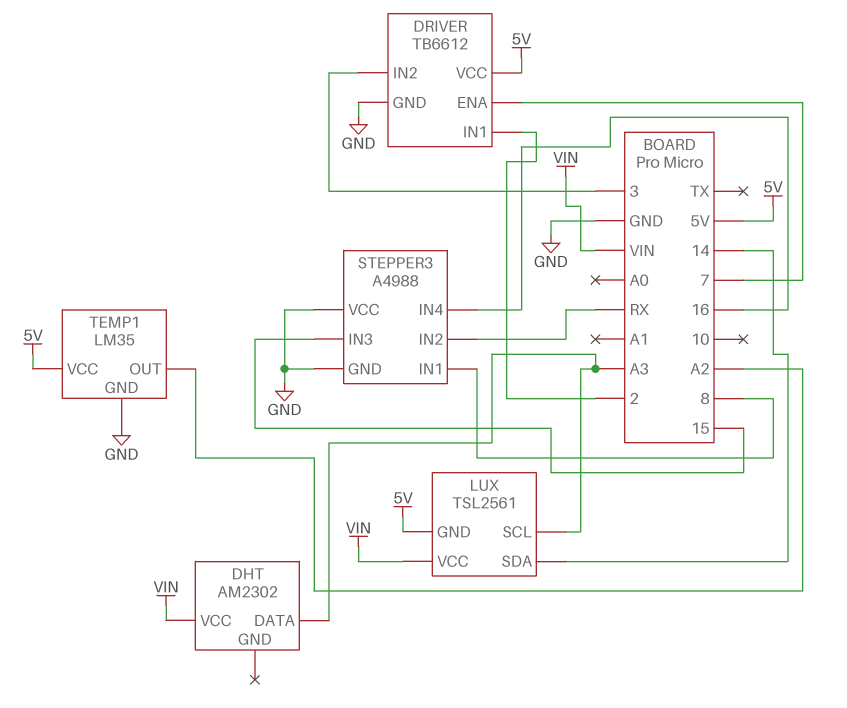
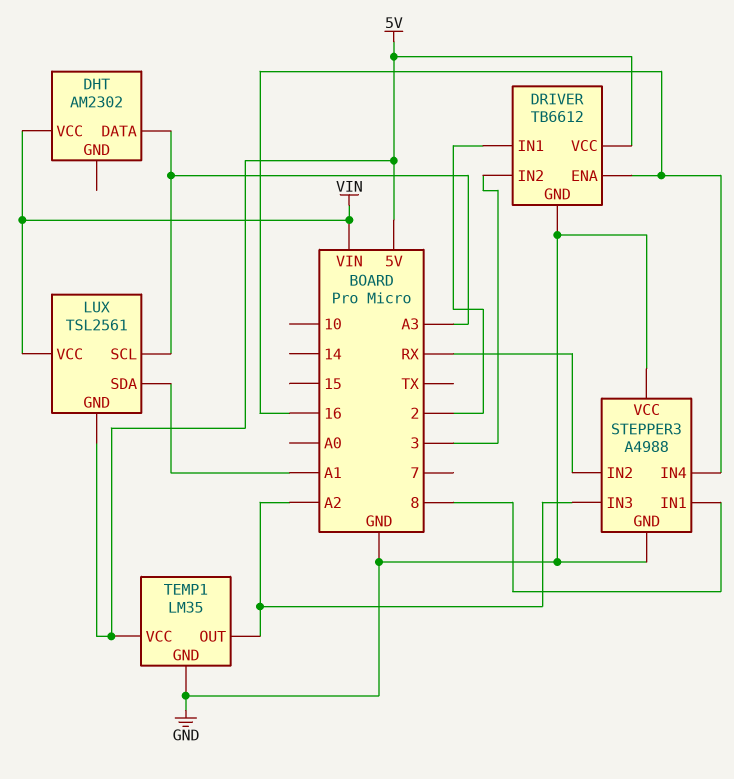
DRIVER pin ENA: 7 -> 16
LUX pin SDA: 14 -> A1
STEPPER3 pin IN3: 15 -> A2

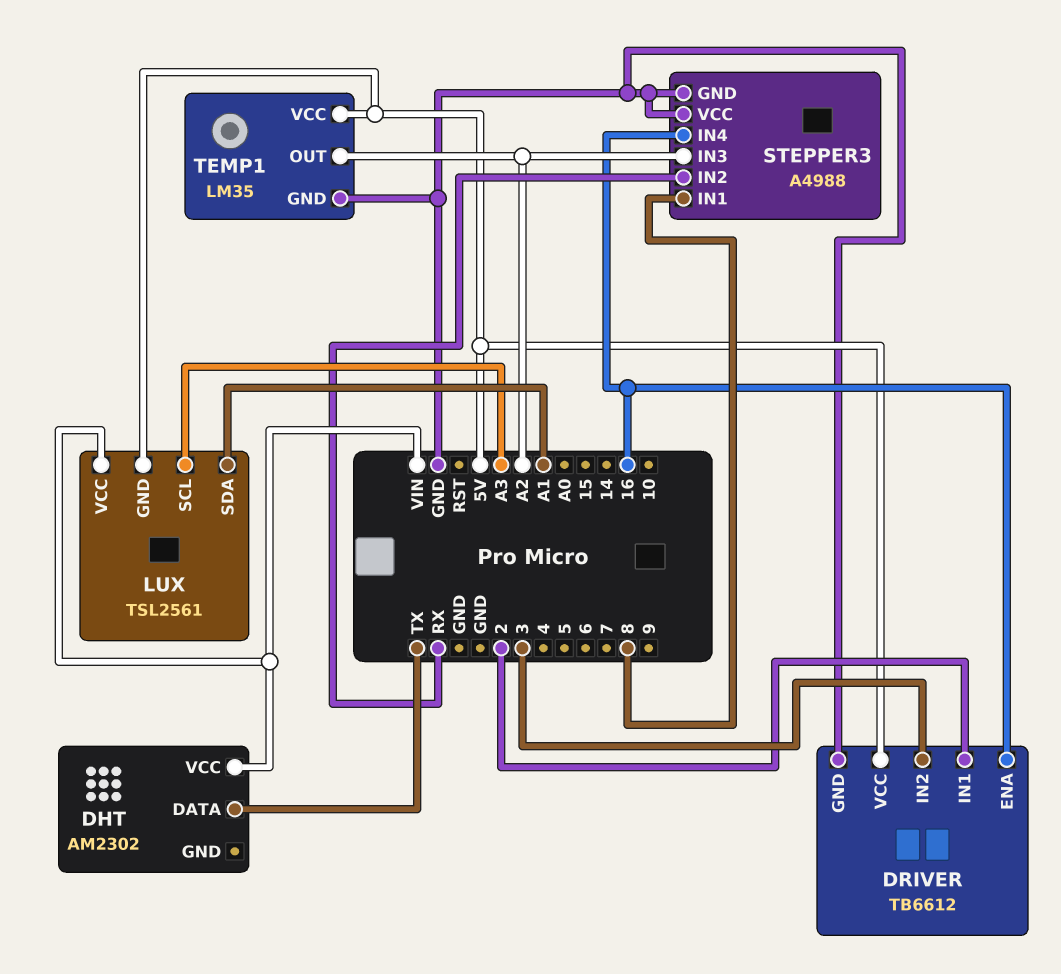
DHT pin DATA: A3 -> TX

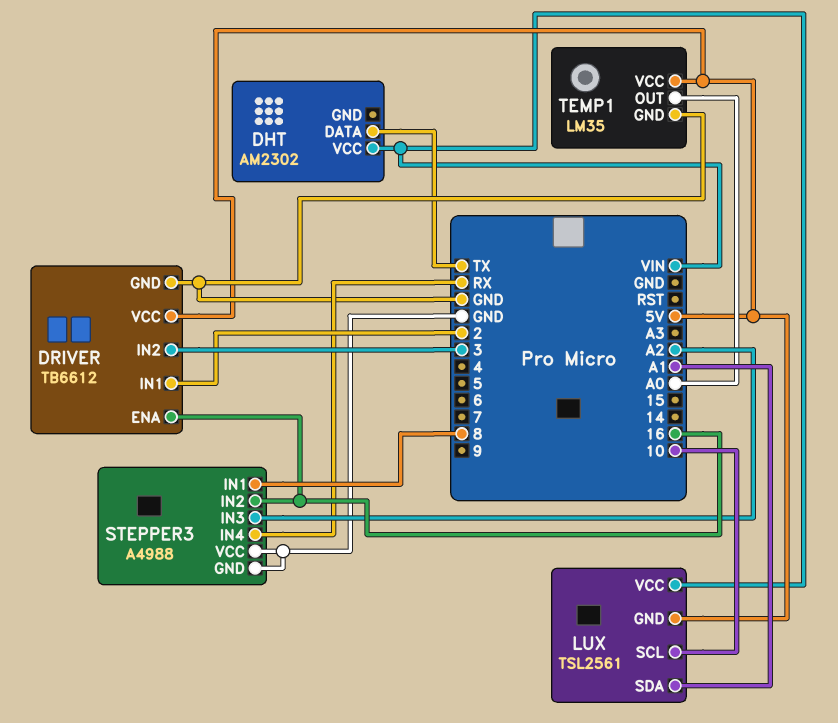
LUX pin SCL: A3 -> 10
STEPPER3 pin IN2: RX -> 16
STEPPER3 pin IN4: 16 -> RX
TEMP1 pin OUT: A2 -> A0

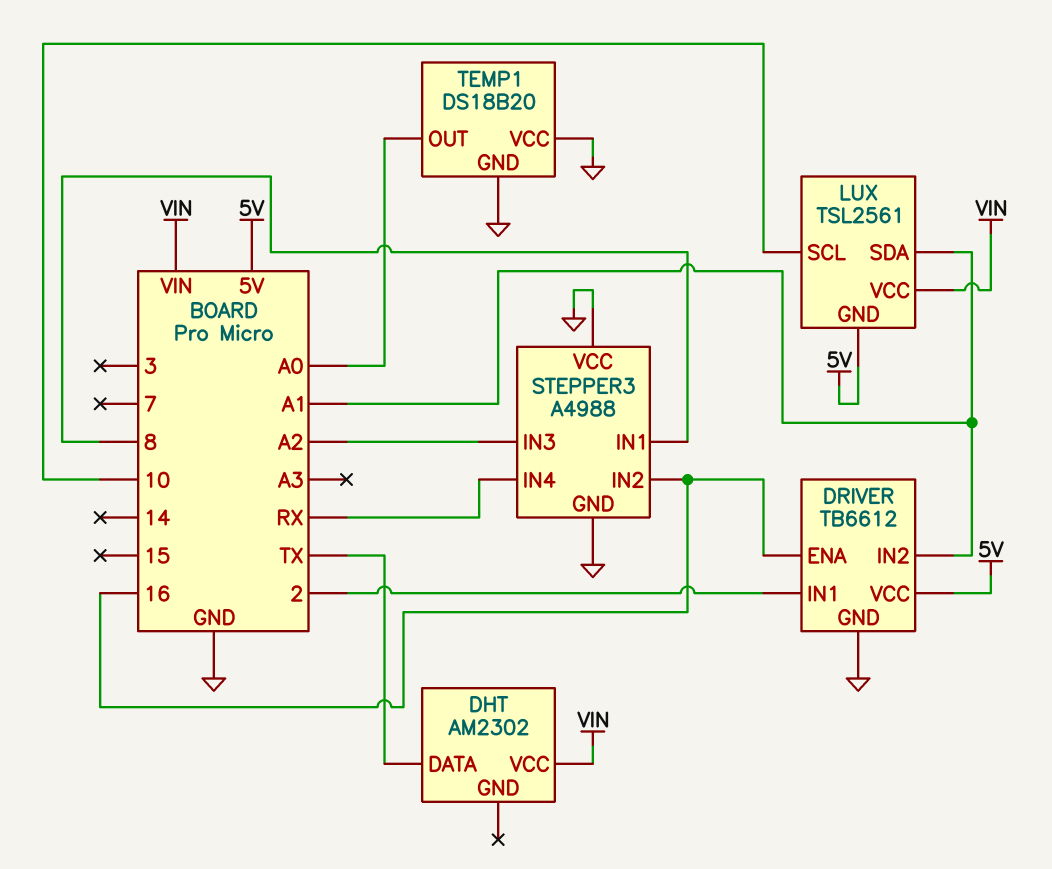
DRIVER pin IN2: 3 -> A1
TEMP1: LM35 -> DS18B20
TEMP1 pin VCC: 5V -> GND

